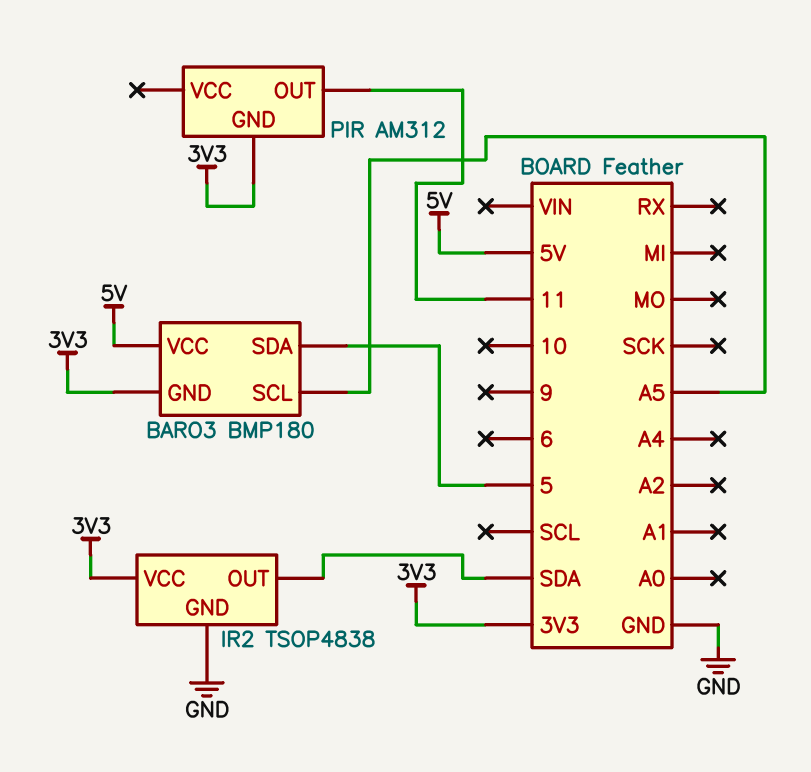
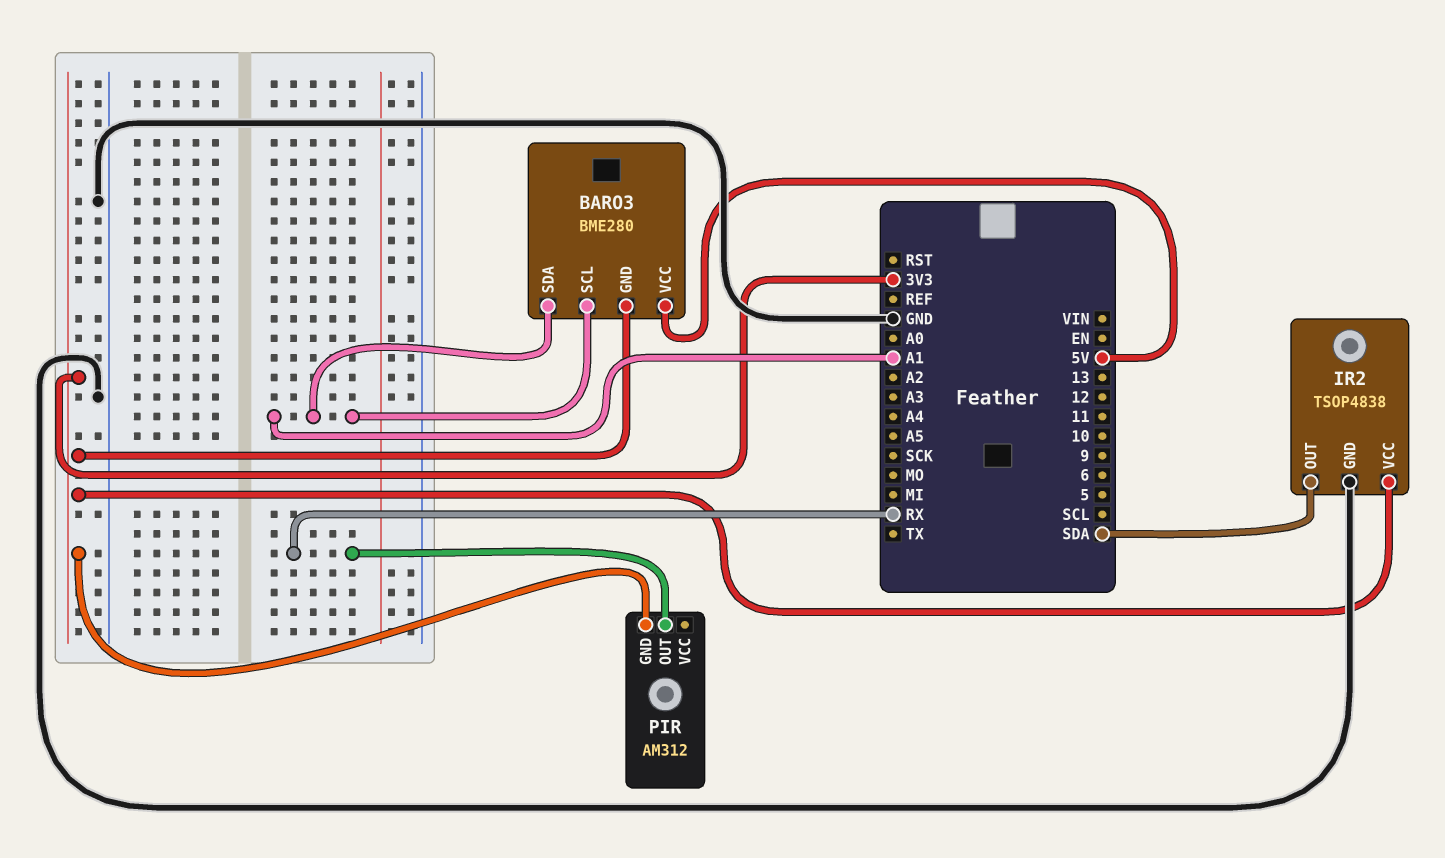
BARO3: BMP180 -> BME280
BARO3 pin SCL: A5 -> A1
BARO3 pin SDA: 5 -> A1
PIR pin OUT: 11 -> RX

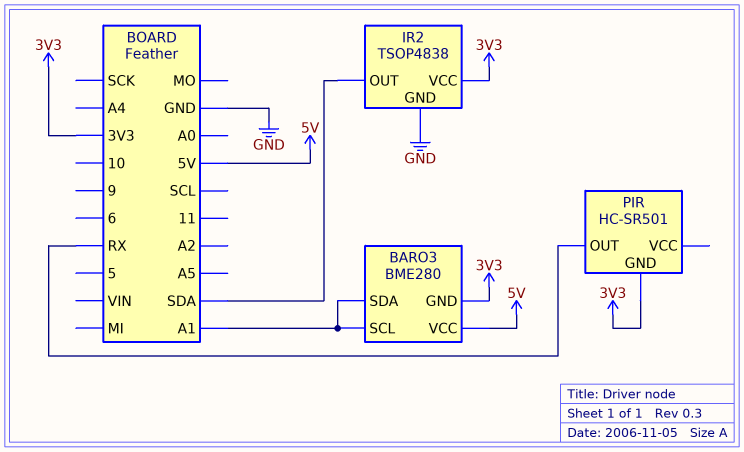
PIR: AM312 -> HC-SR501

